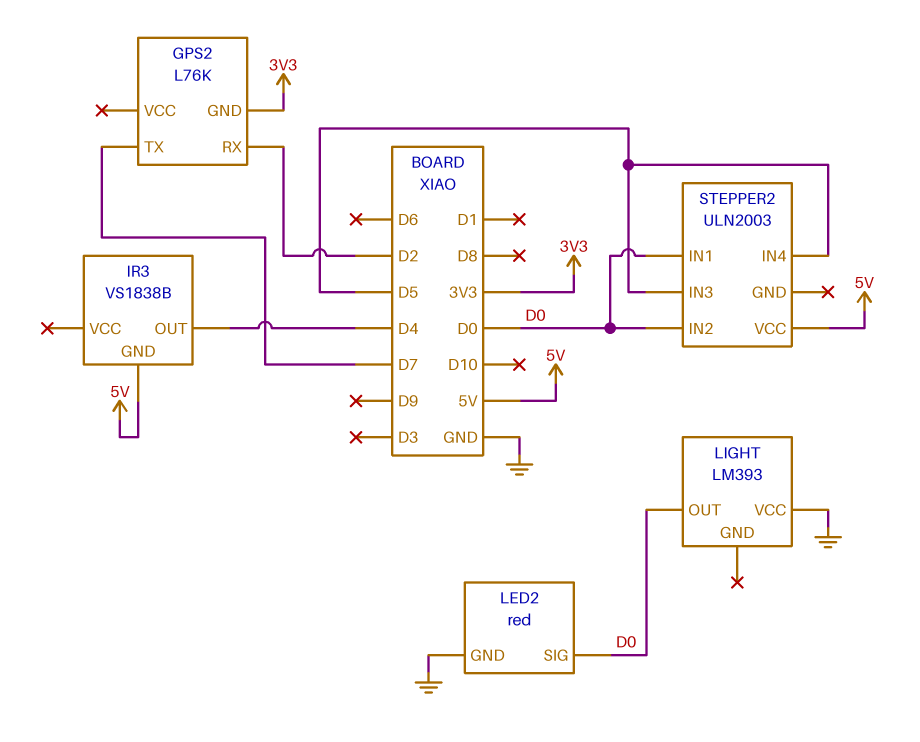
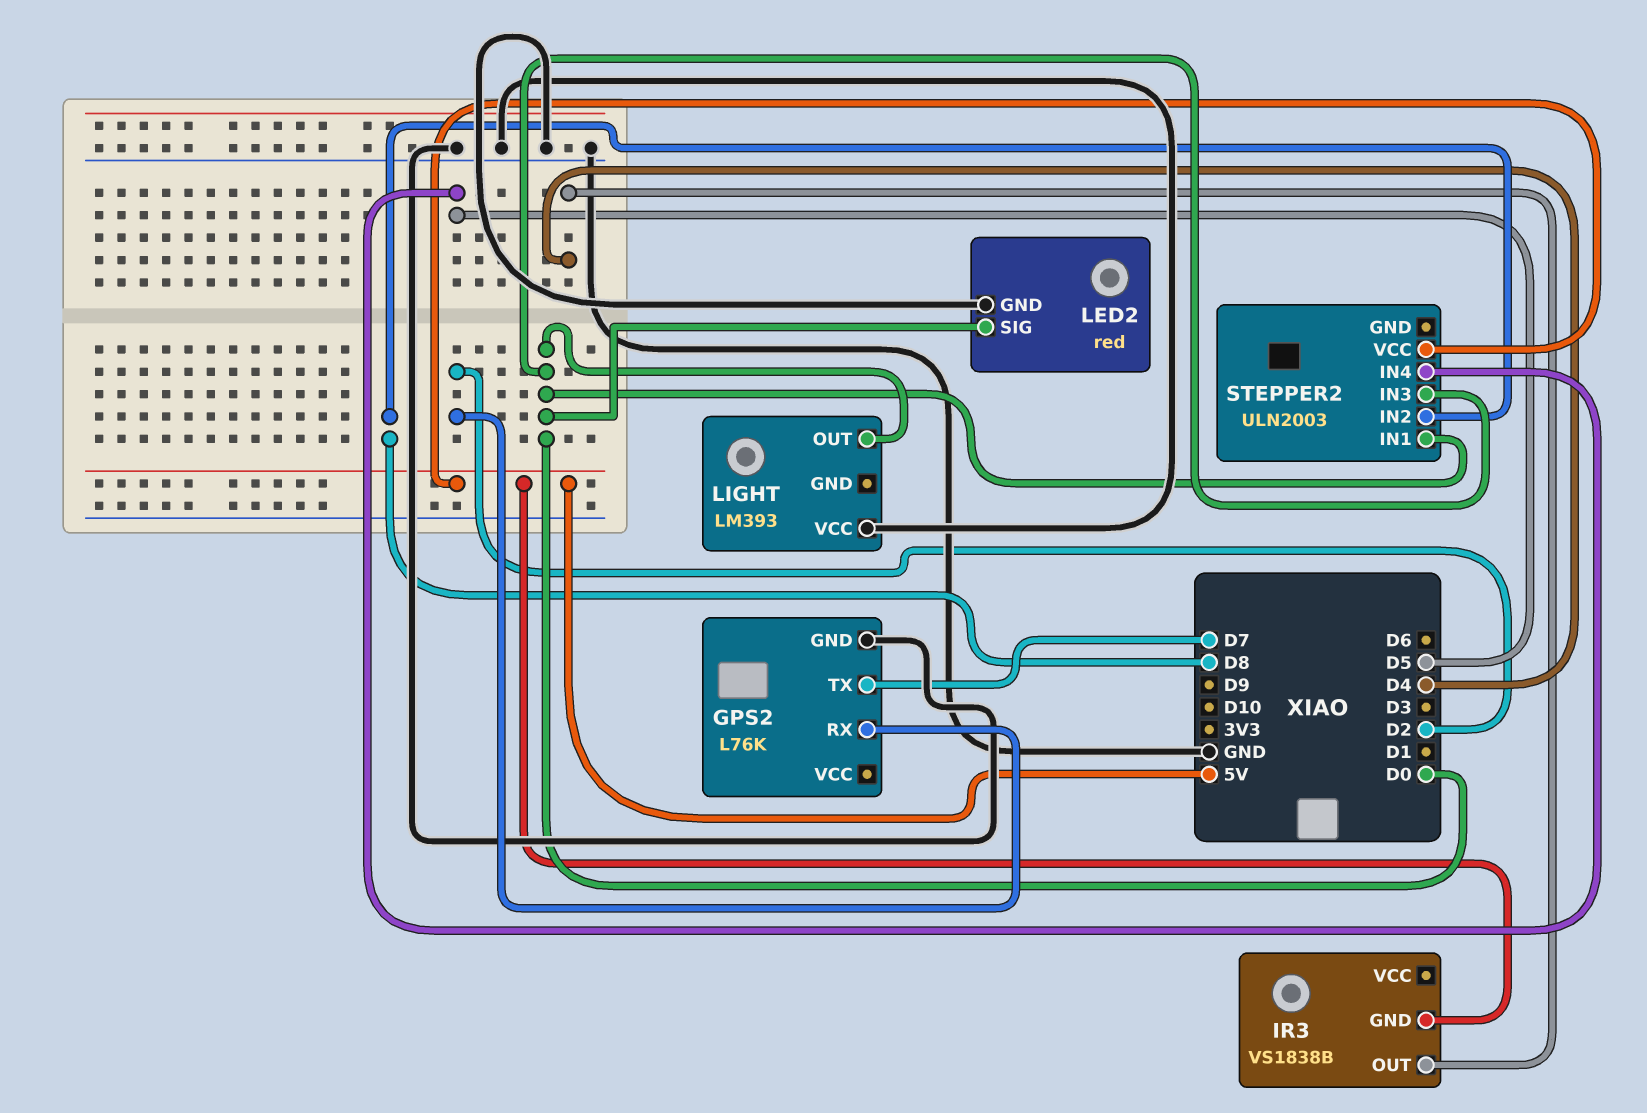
GPS2 pin GND: 3V3 -> GND
STEPPER2 pin IN2: D0 -> D8
STEPPER2 pin IN3: D5 -> D0

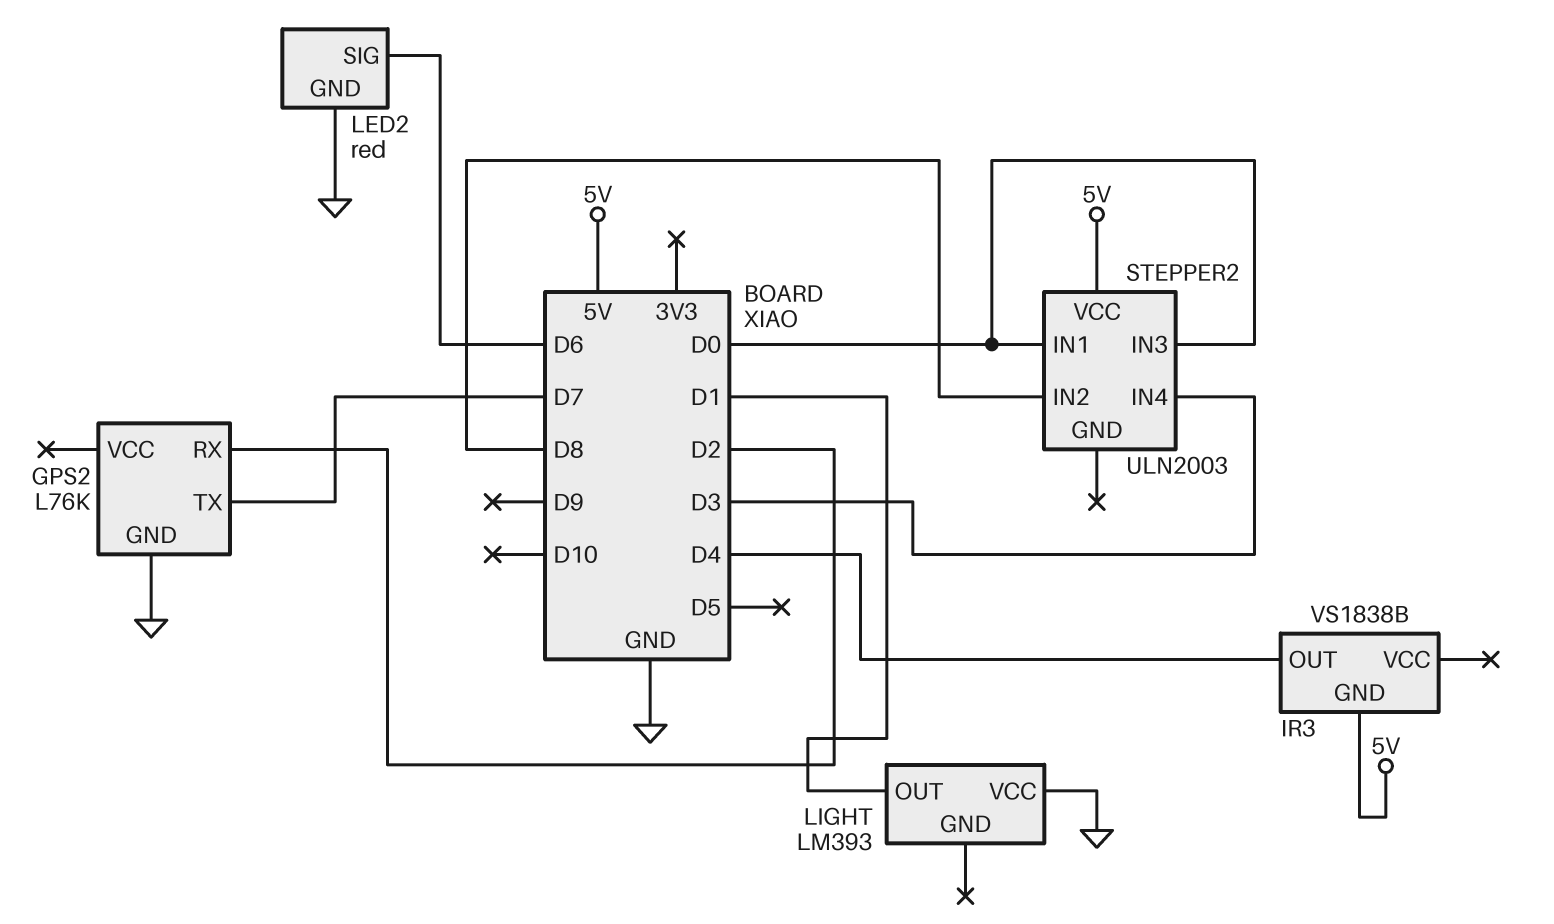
LED2 pin SIG: D0 -> D6
LIGHT pin OUT: D0 -> D1
STEPPER2 pin IN4: D5 -> D3

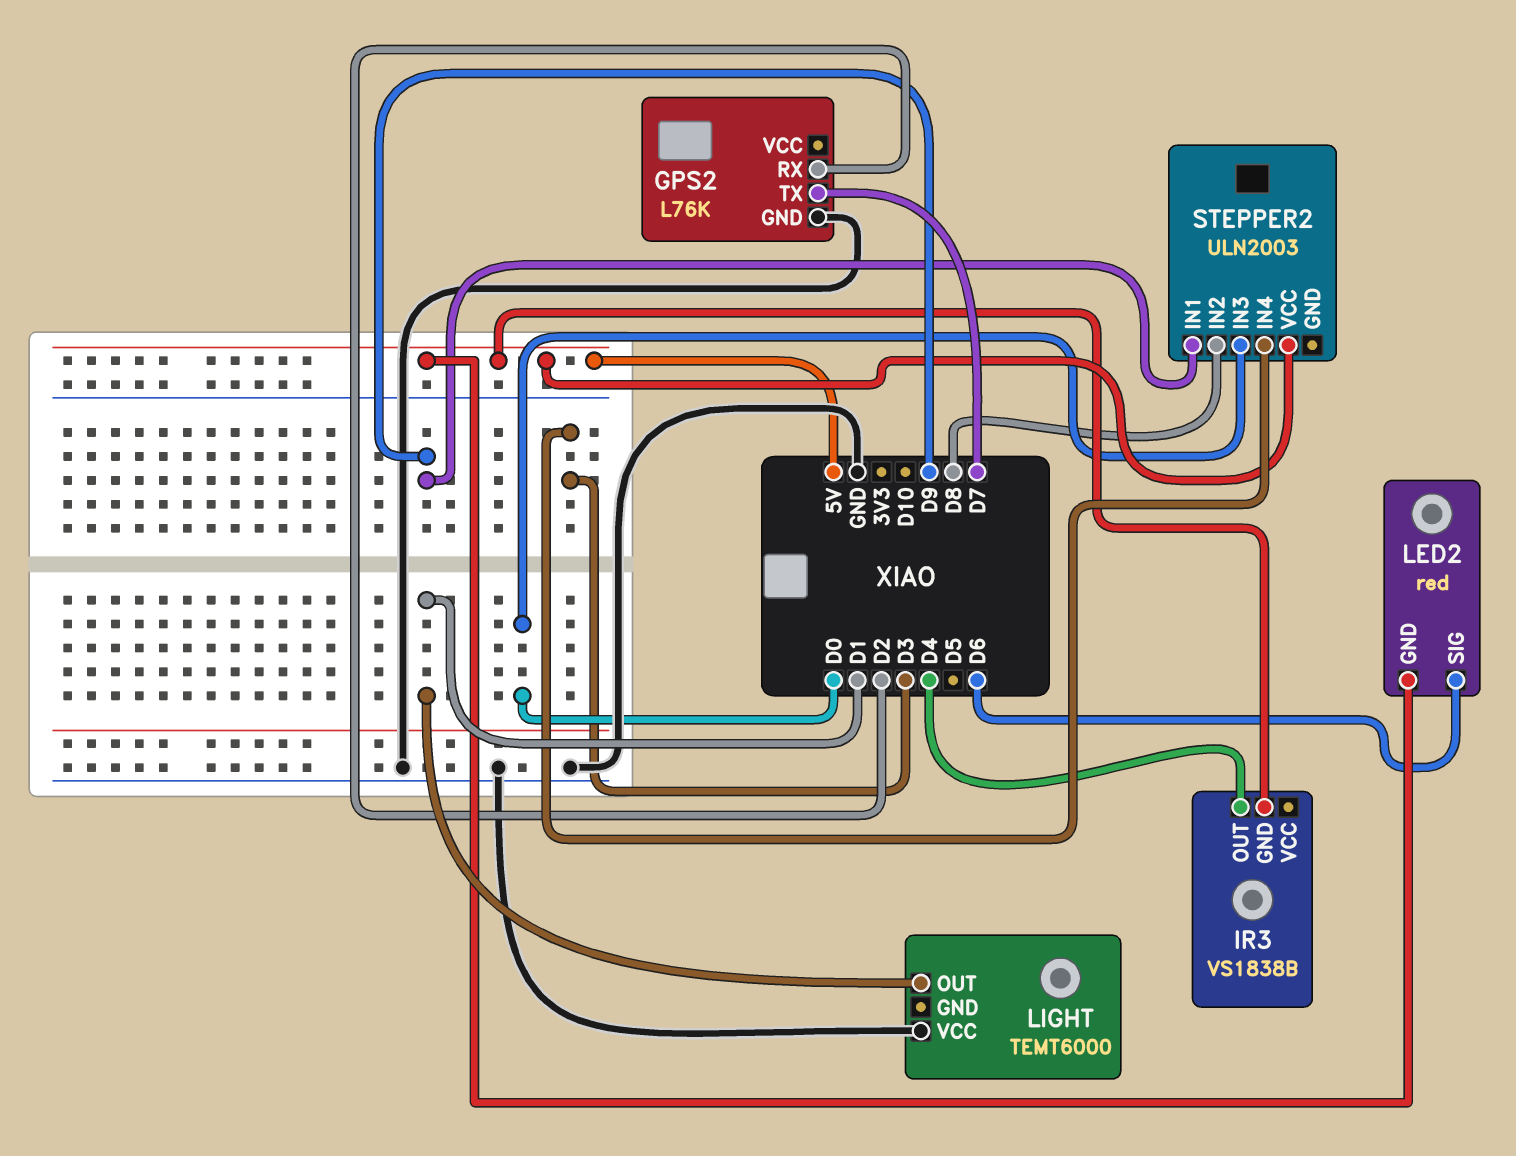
LED2 pin GND: GND -> 5V
LIGHT: LM393 -> TEMT6000
STEPPER2 pin IN1: D0 -> D9

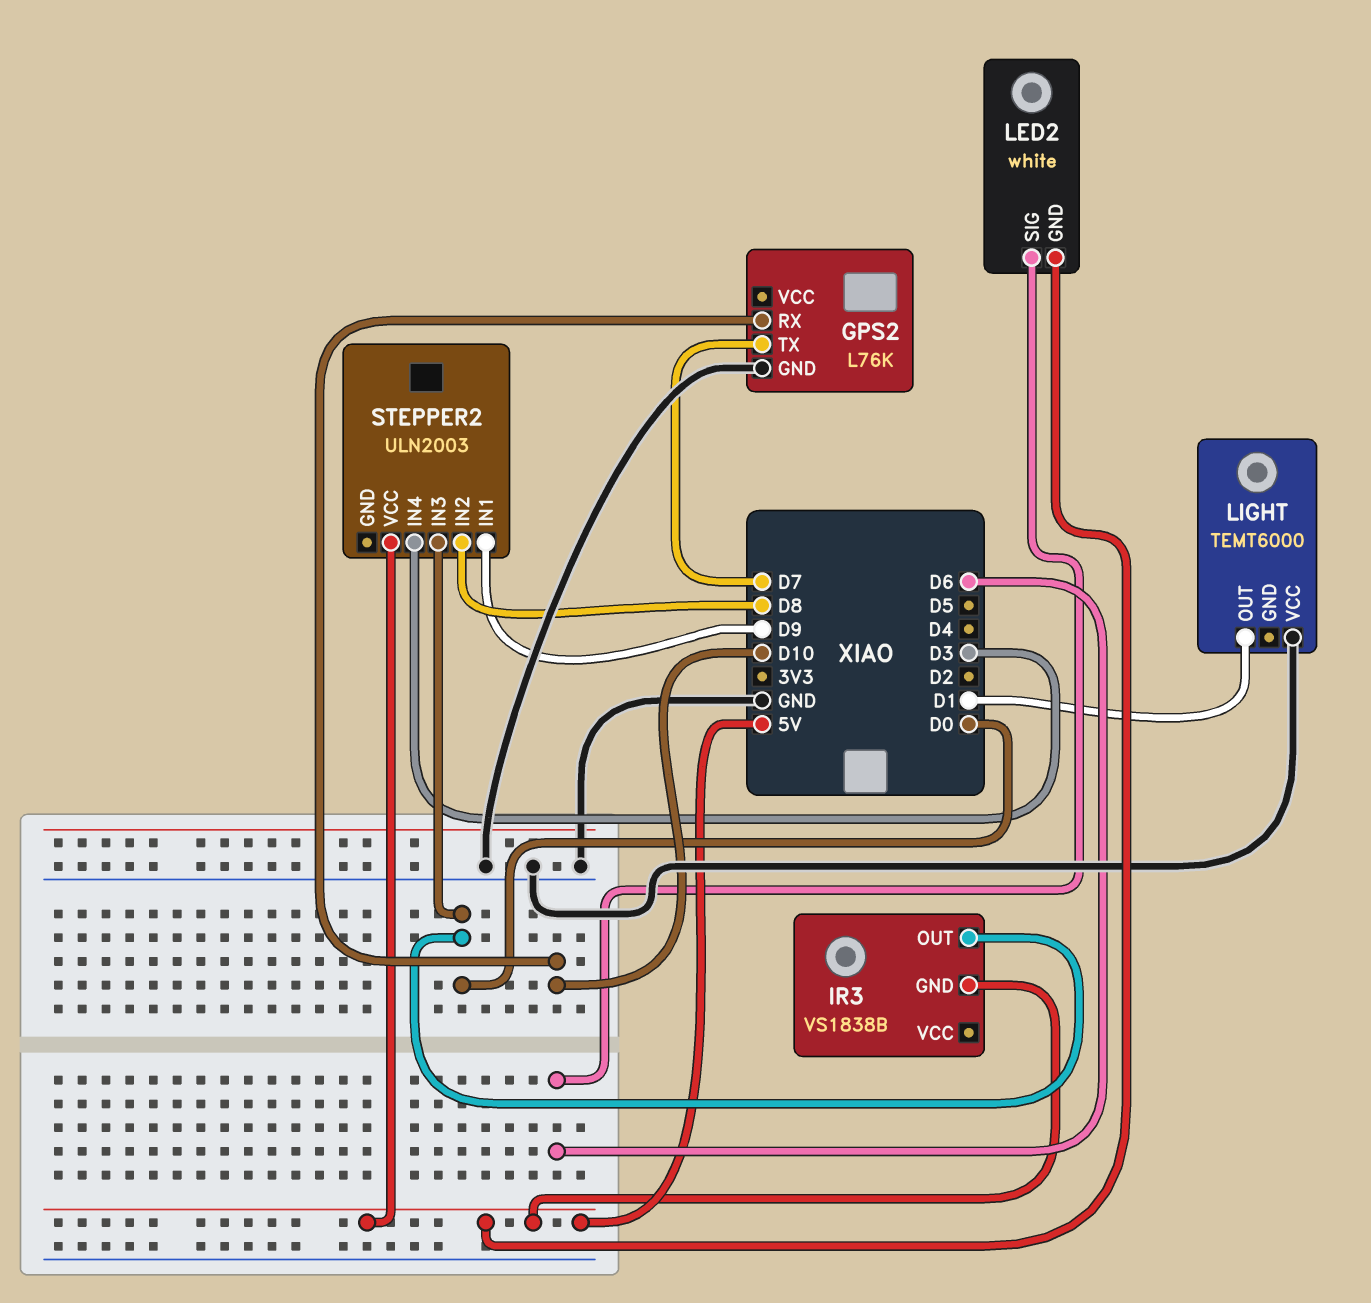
GPS2 pin RX: D2 -> D10
IR3 pin OUT: D4 -> D0
LED2: red -> white

